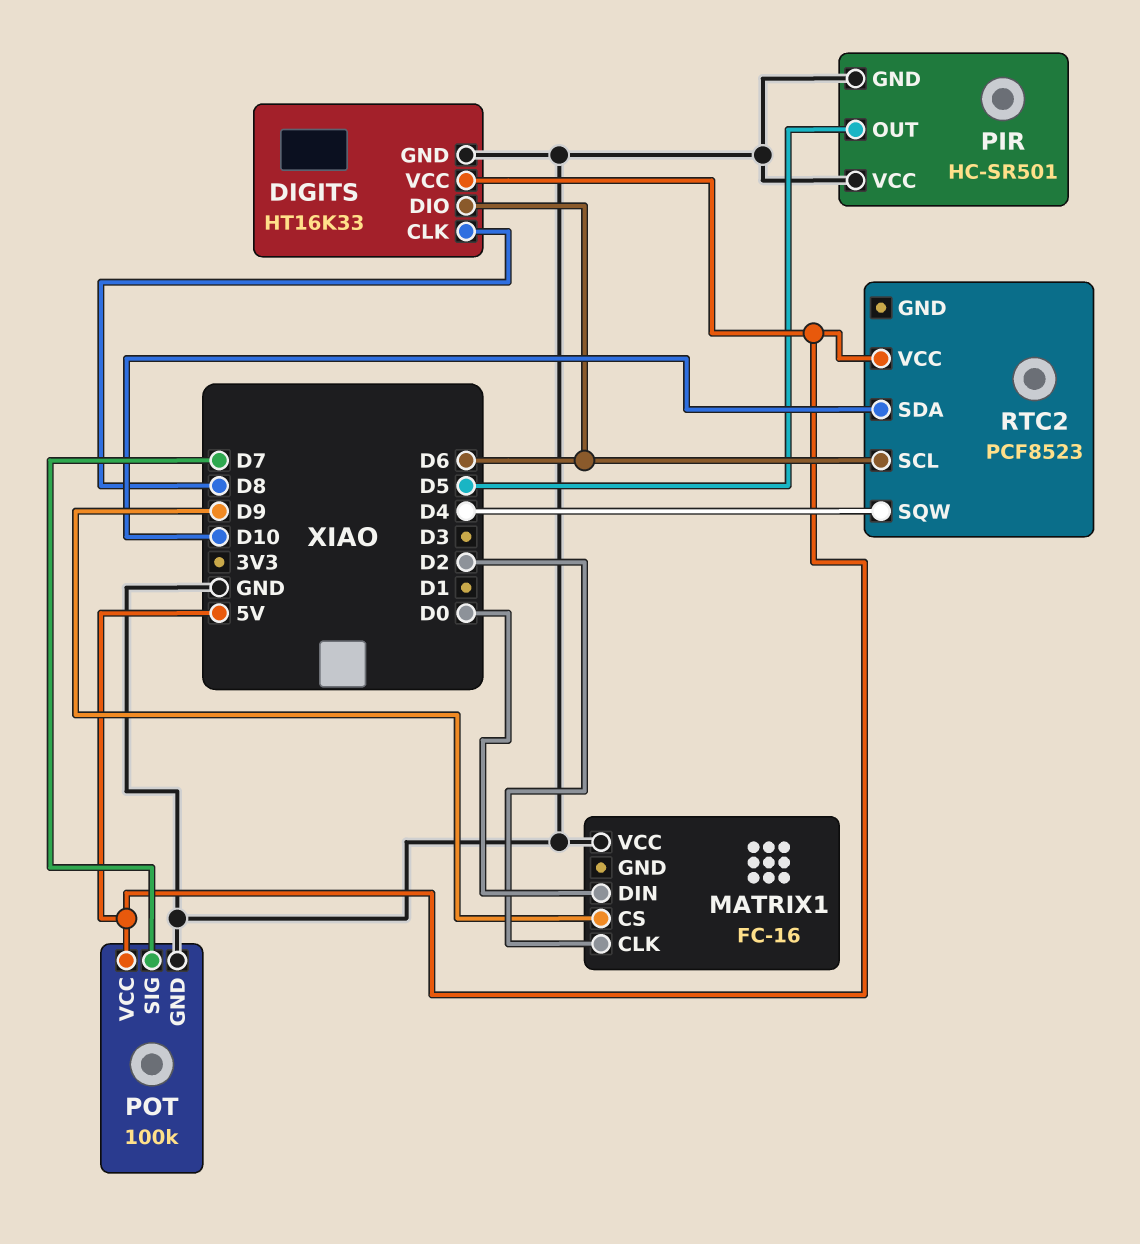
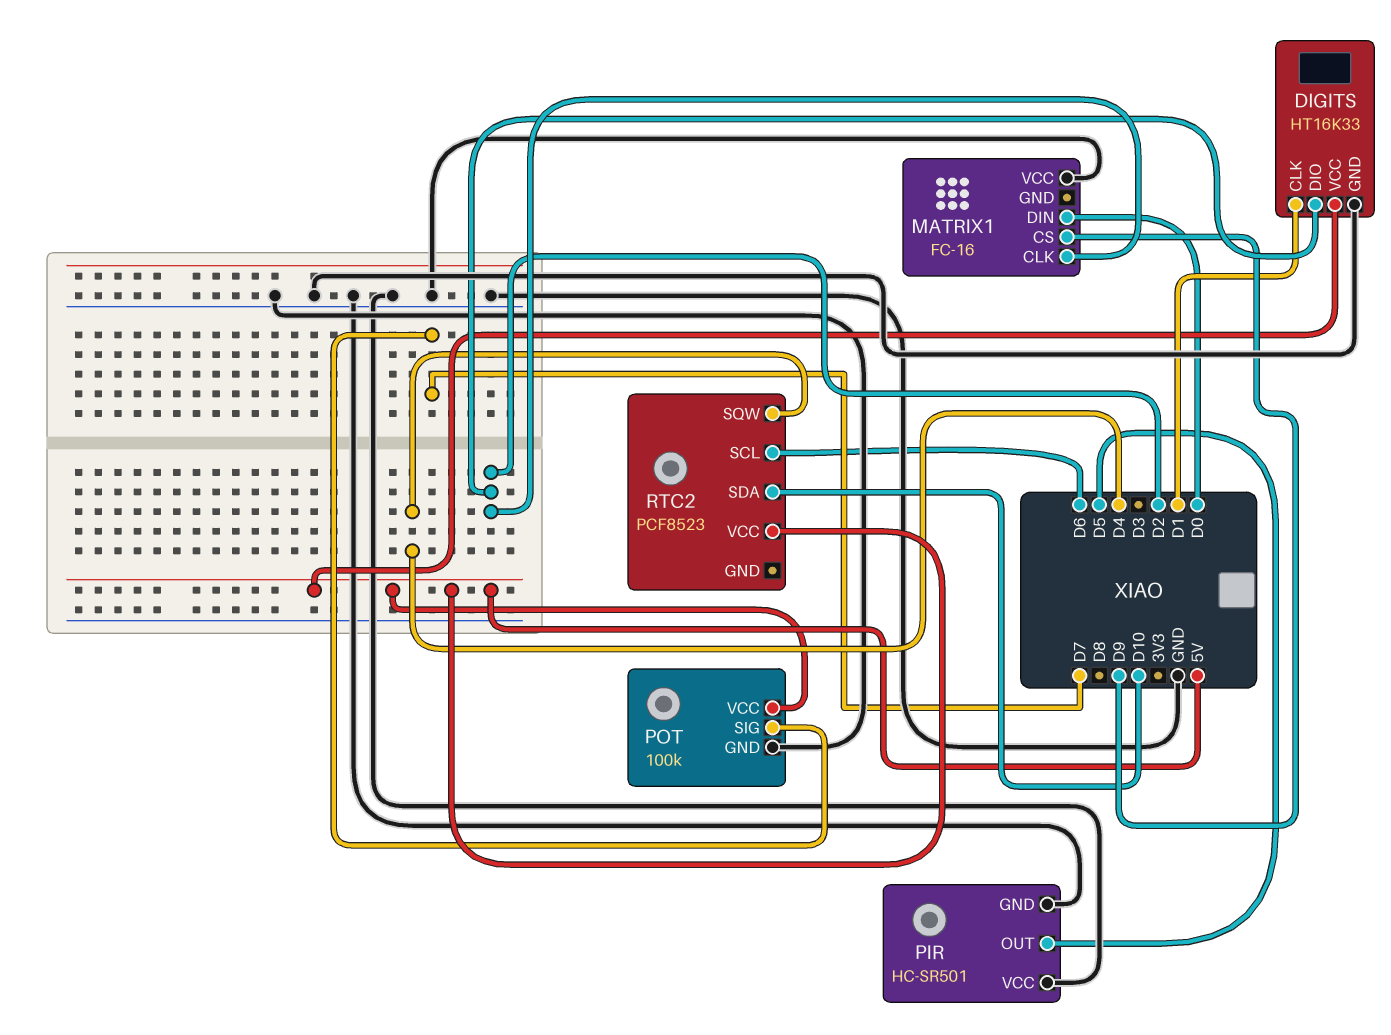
DIGITS pin CLK: D8 -> D1
DIGITS pin DIO: D6 -> D2

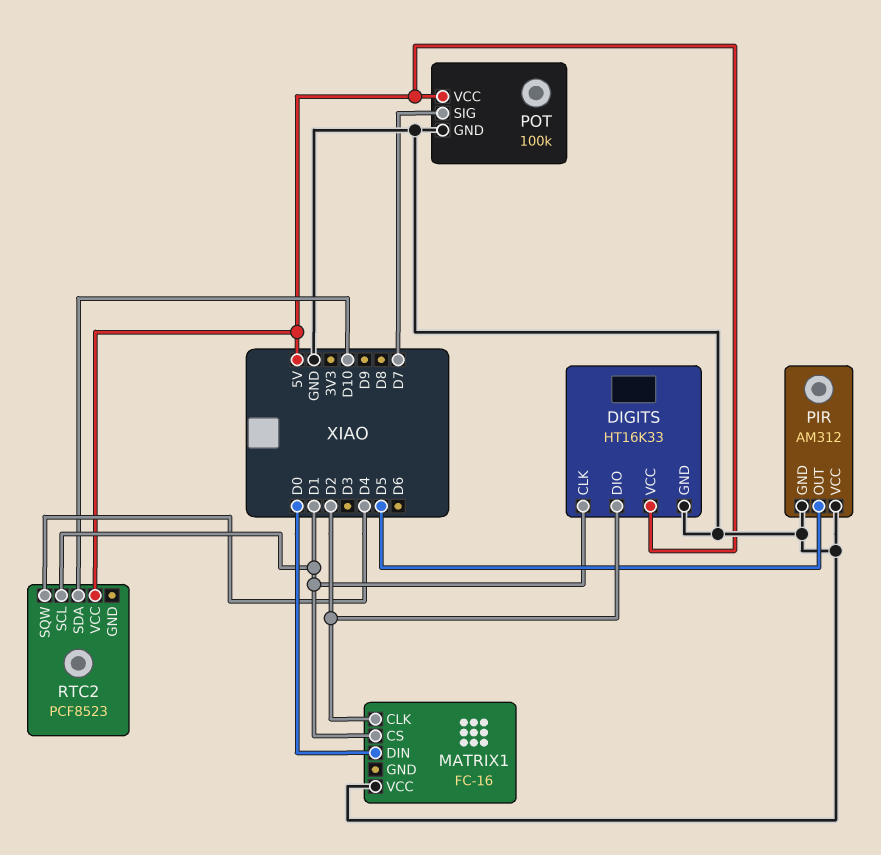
MATRIX1 pin CS: D9 -> D1
PIR: HC-SR501 -> AM312
RTC2 pin SCL: D6 -> D1

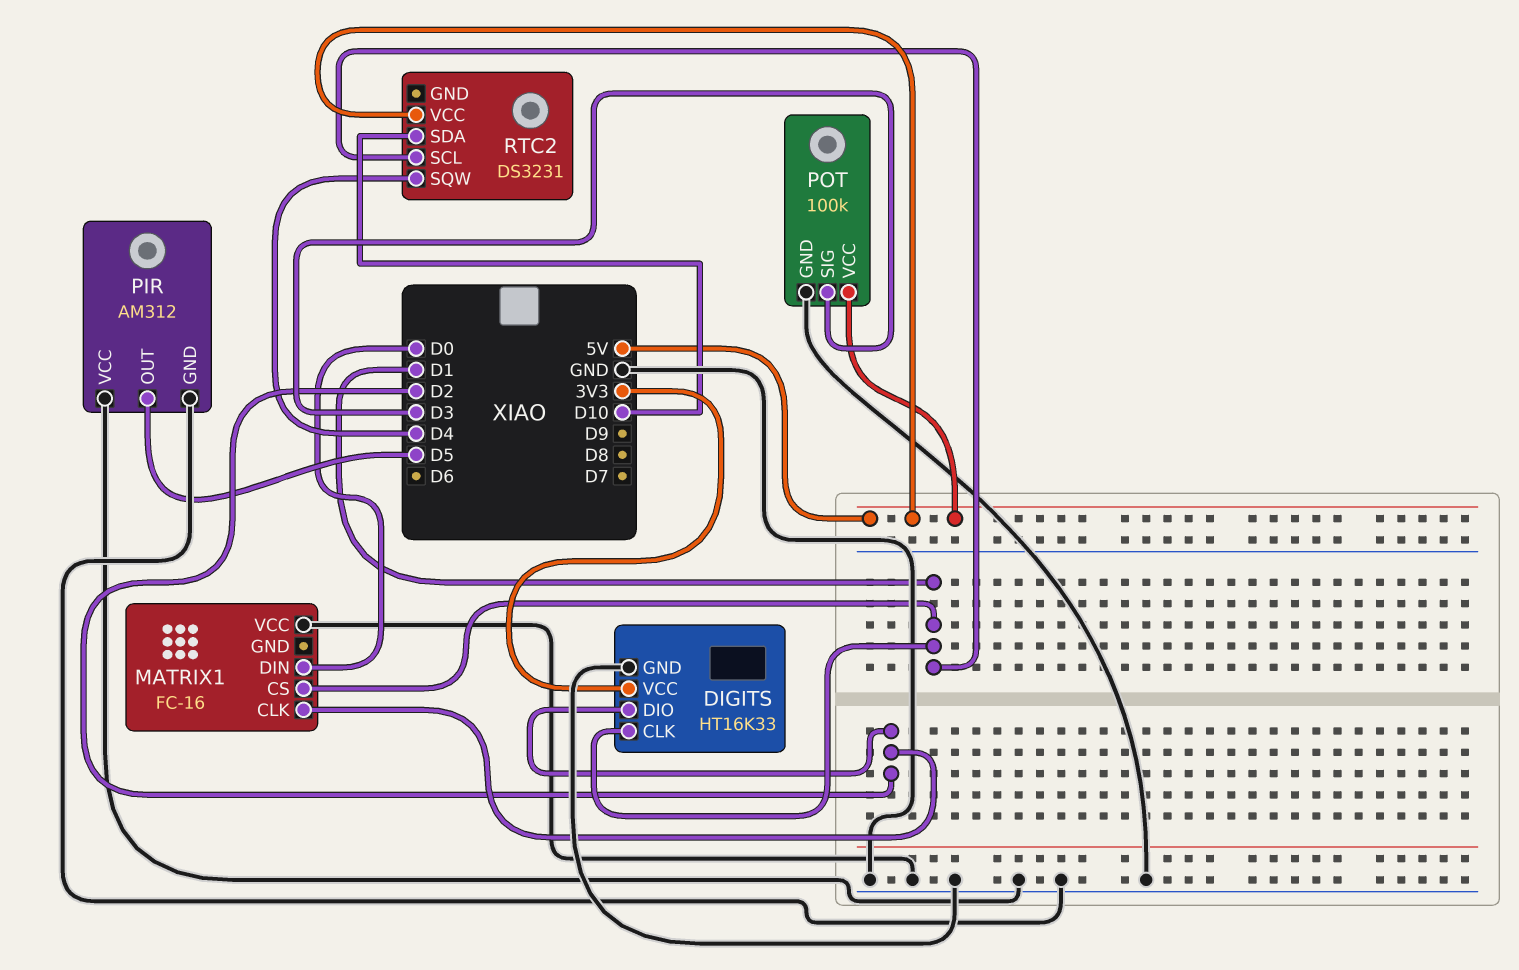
DIGITS pin VCC: 5V -> 3V3
POT pin SIG: D7 -> D3
RTC2: PCF8523 -> DS3231

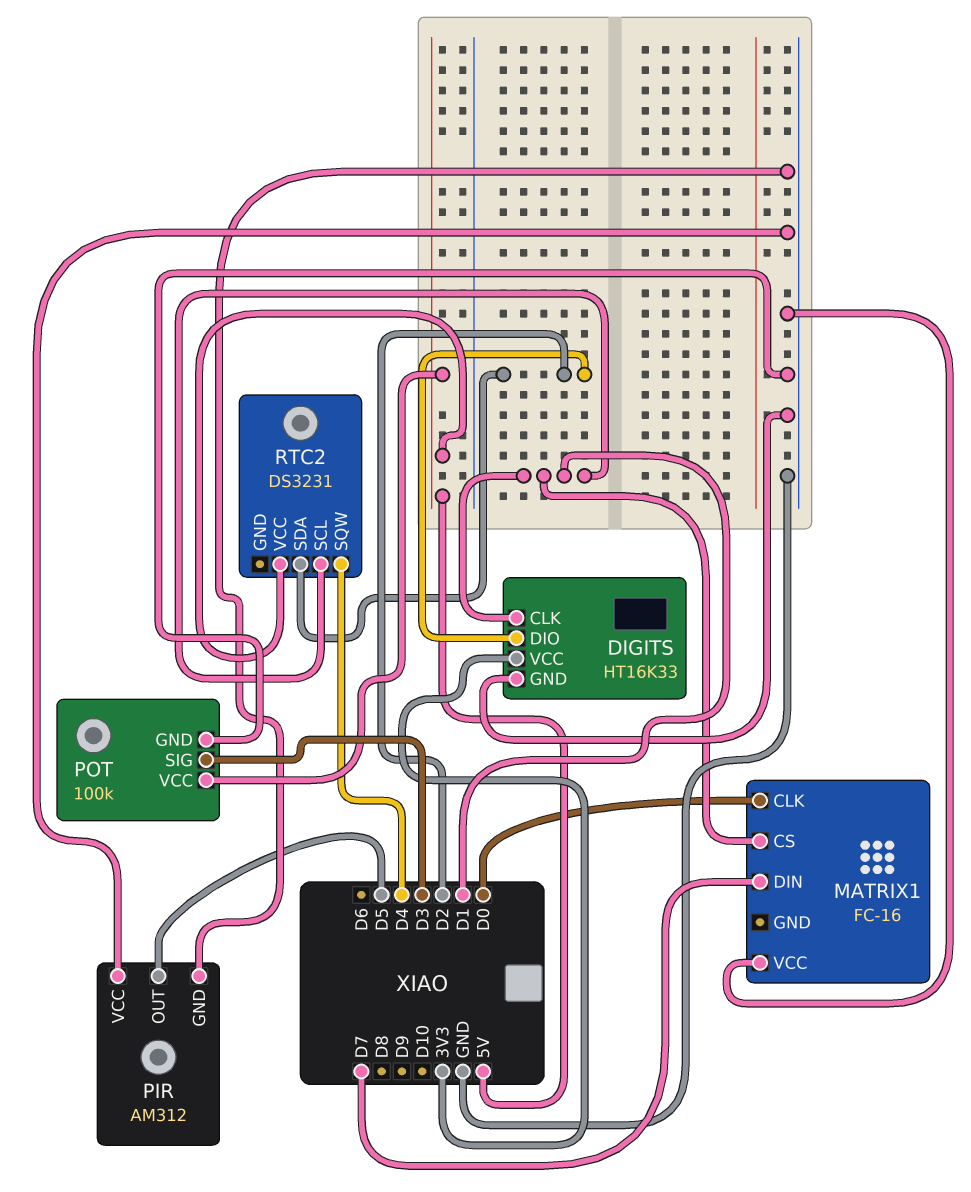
MATRIX1 pin CLK: D2 -> D0
MATRIX1 pin DIN: D0 -> D7
RTC2 pin SDA: D10 -> D2

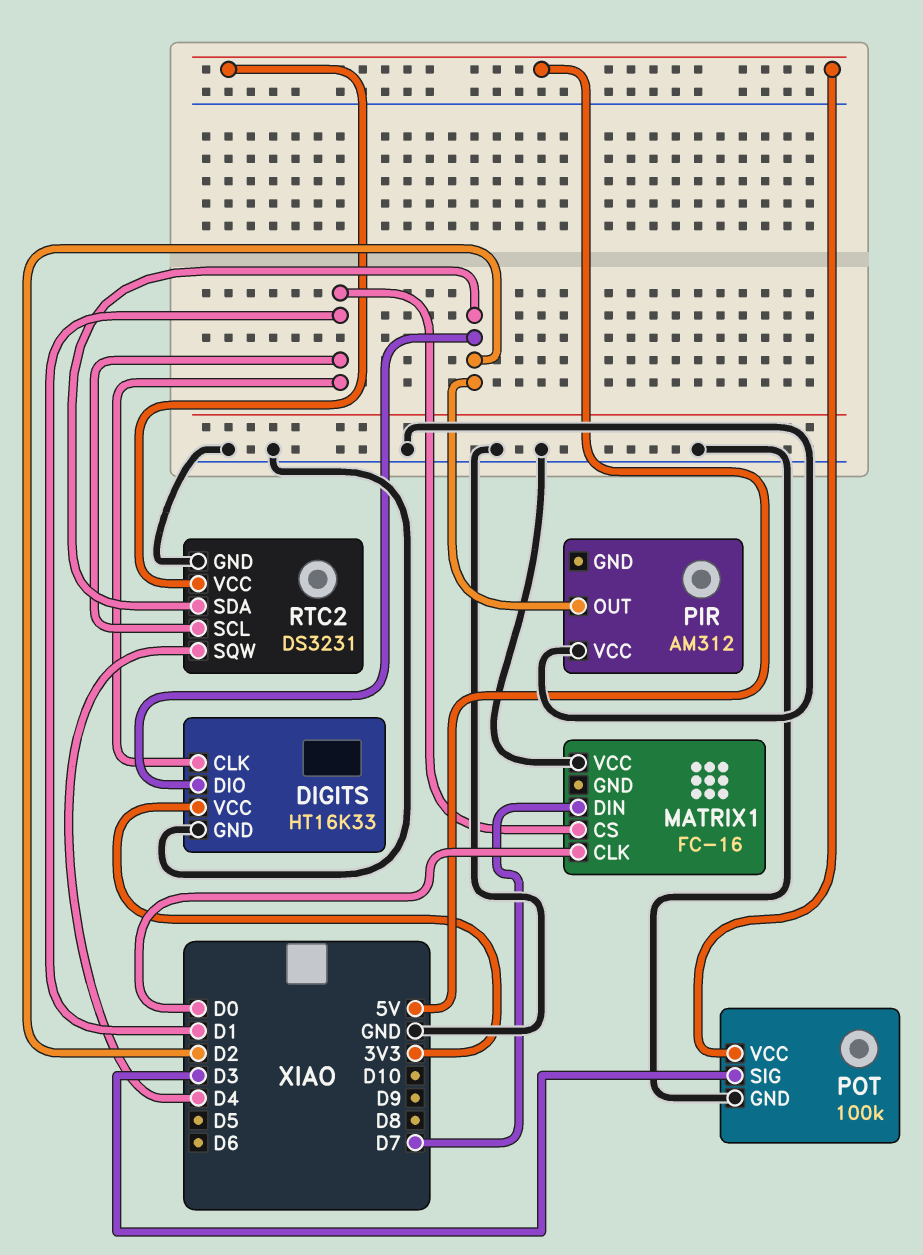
PIR pin GND: GND -> none
PIR pin OUT: D5 -> D2
RTC2 pin GND: none -> GND

